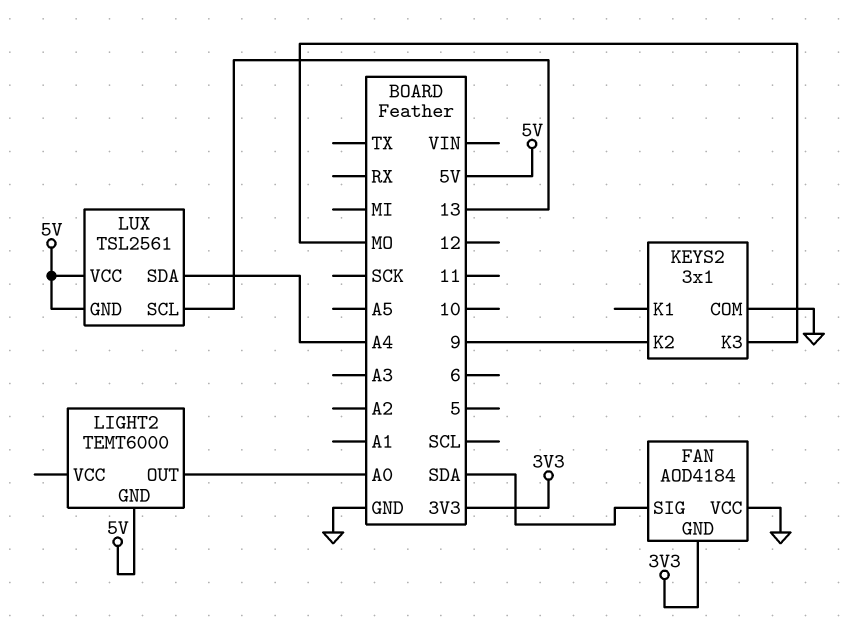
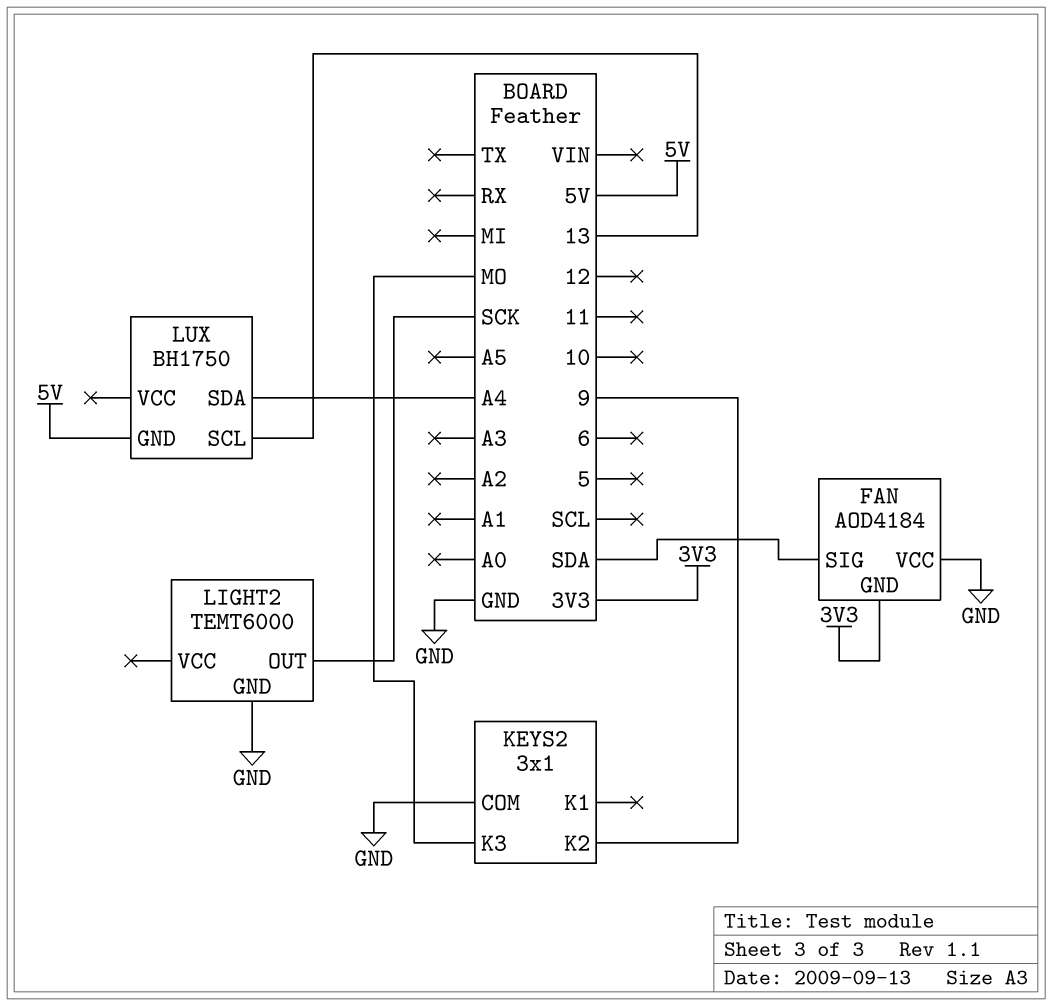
LIGHT2 pin GND: 5V -> GND
LIGHT2 pin OUT: A0 -> SCK
LUX: TSL2561 -> BH1750
LUX pin VCC: 5V -> none

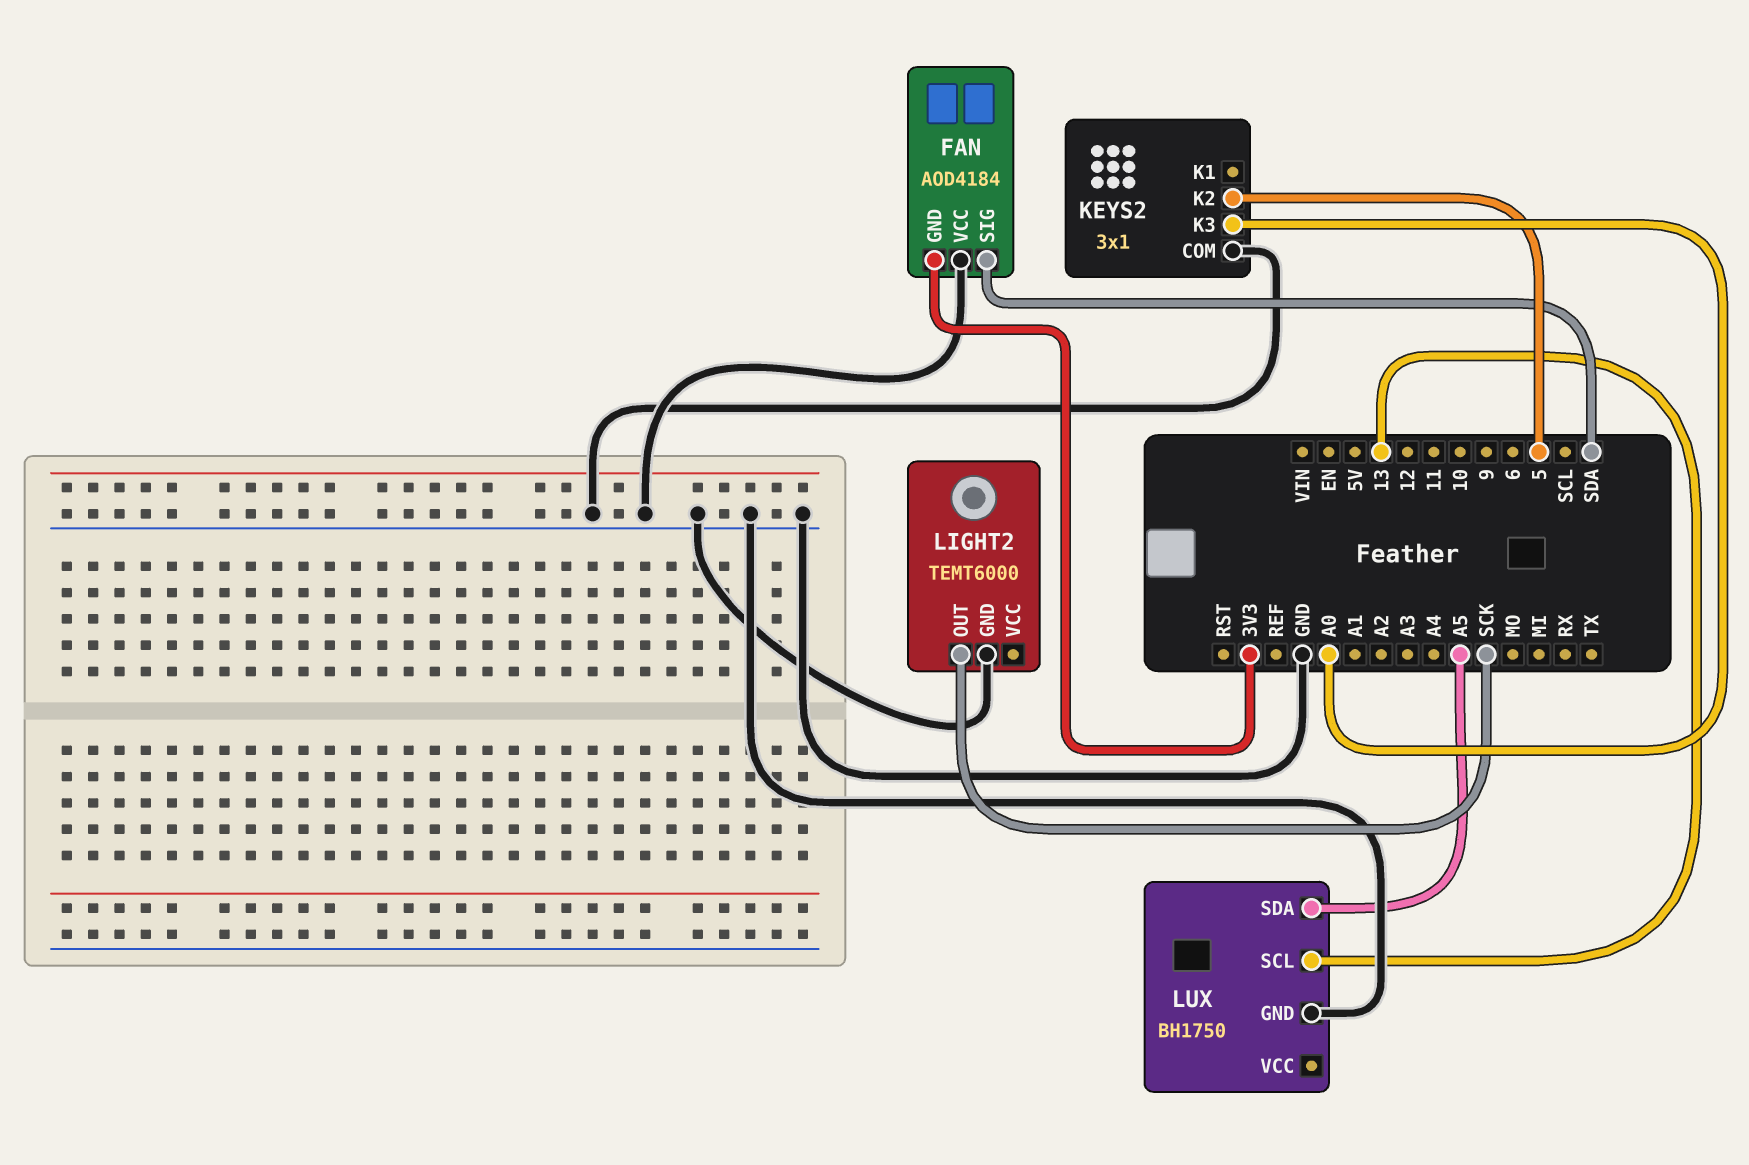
KEYS2 pin K2: 9 -> 5
KEYS2 pin K3: MO -> A0
LUX pin GND: 5V -> GND
LUX pin SDA: A4 -> A5

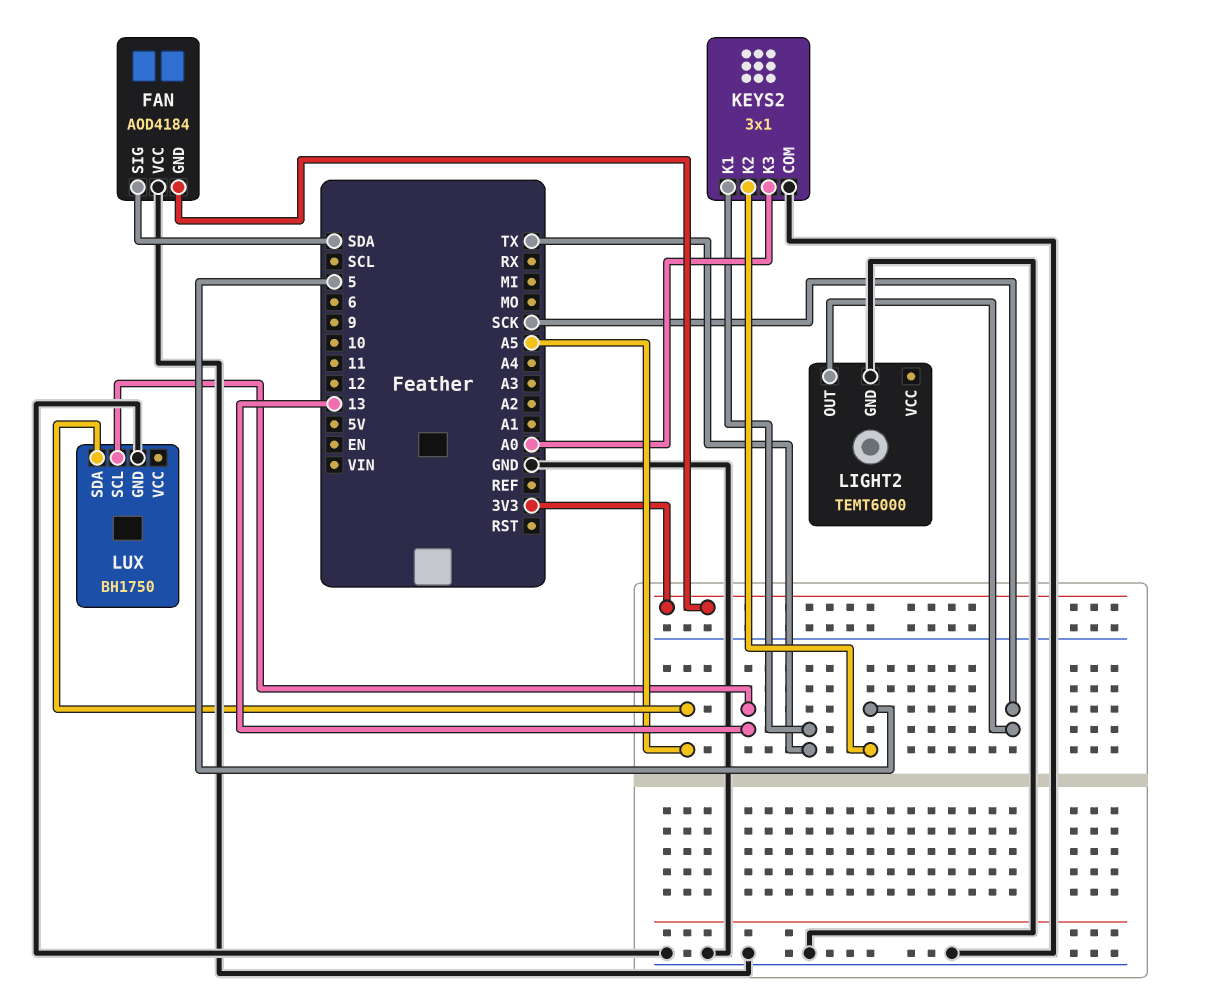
KEYS2 pin K1: none -> TX

